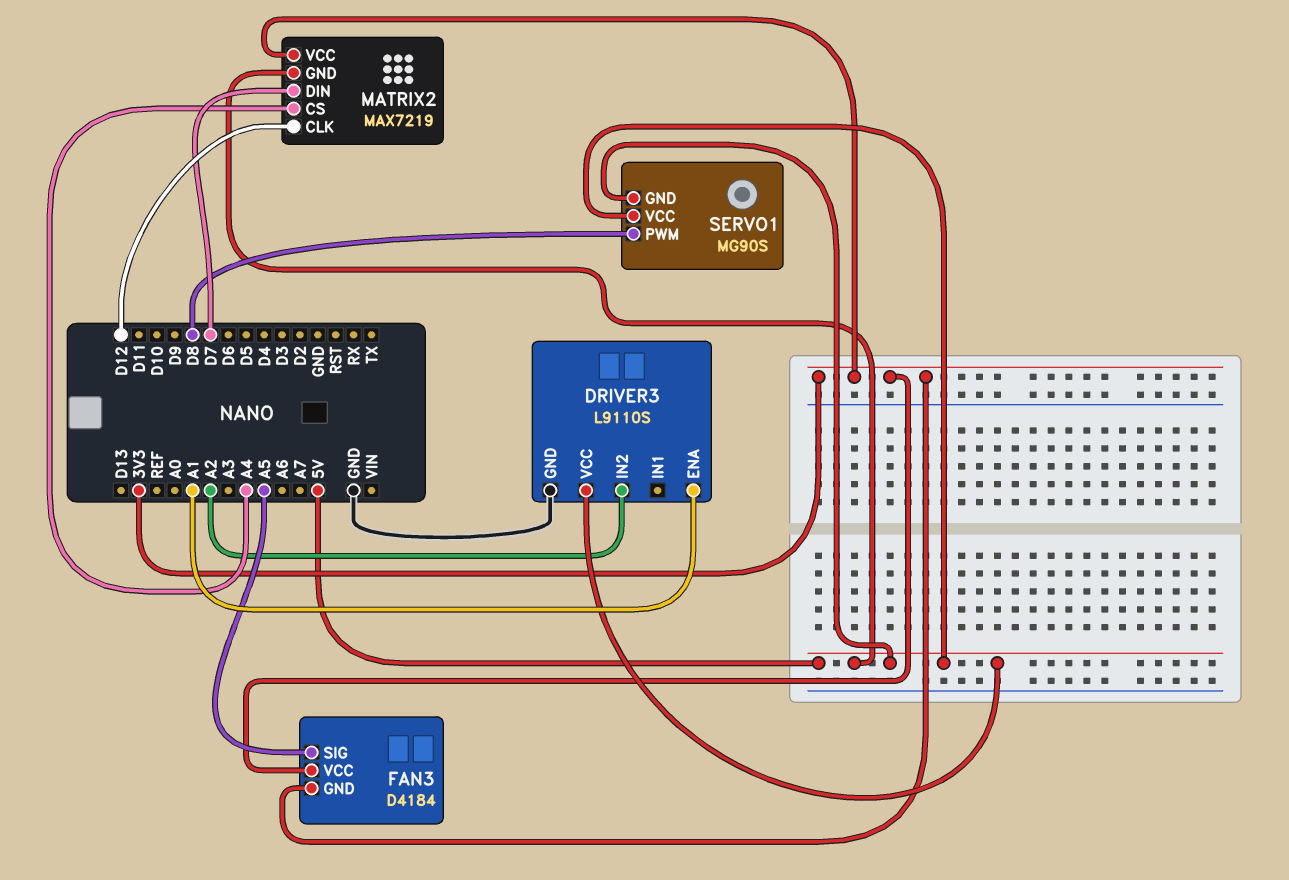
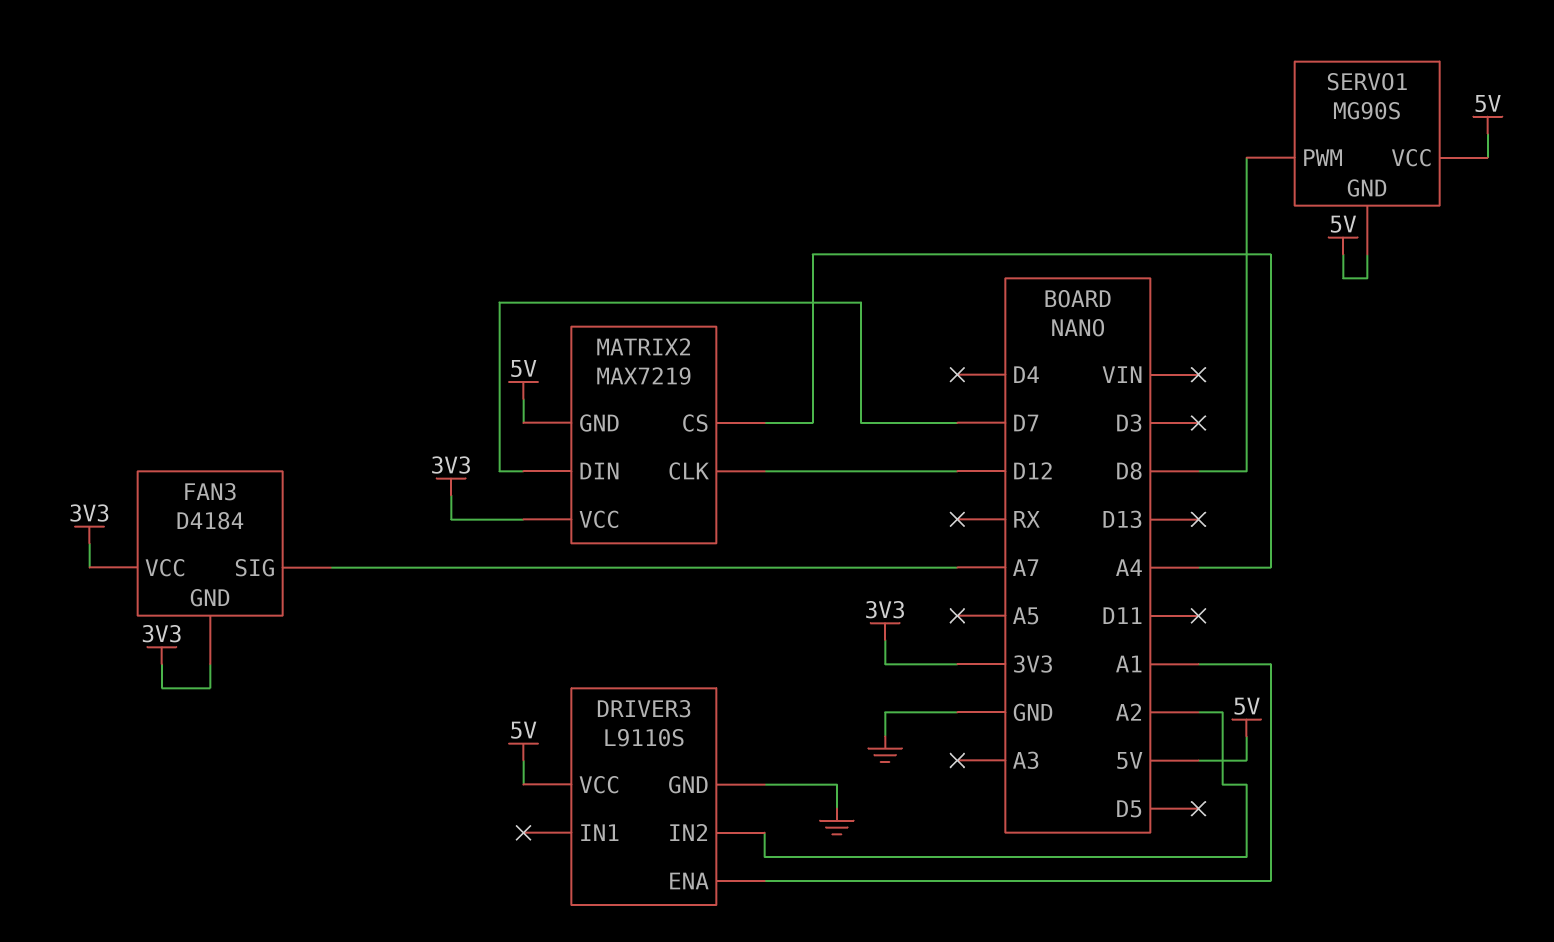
FAN3 pin SIG: A5 -> A7

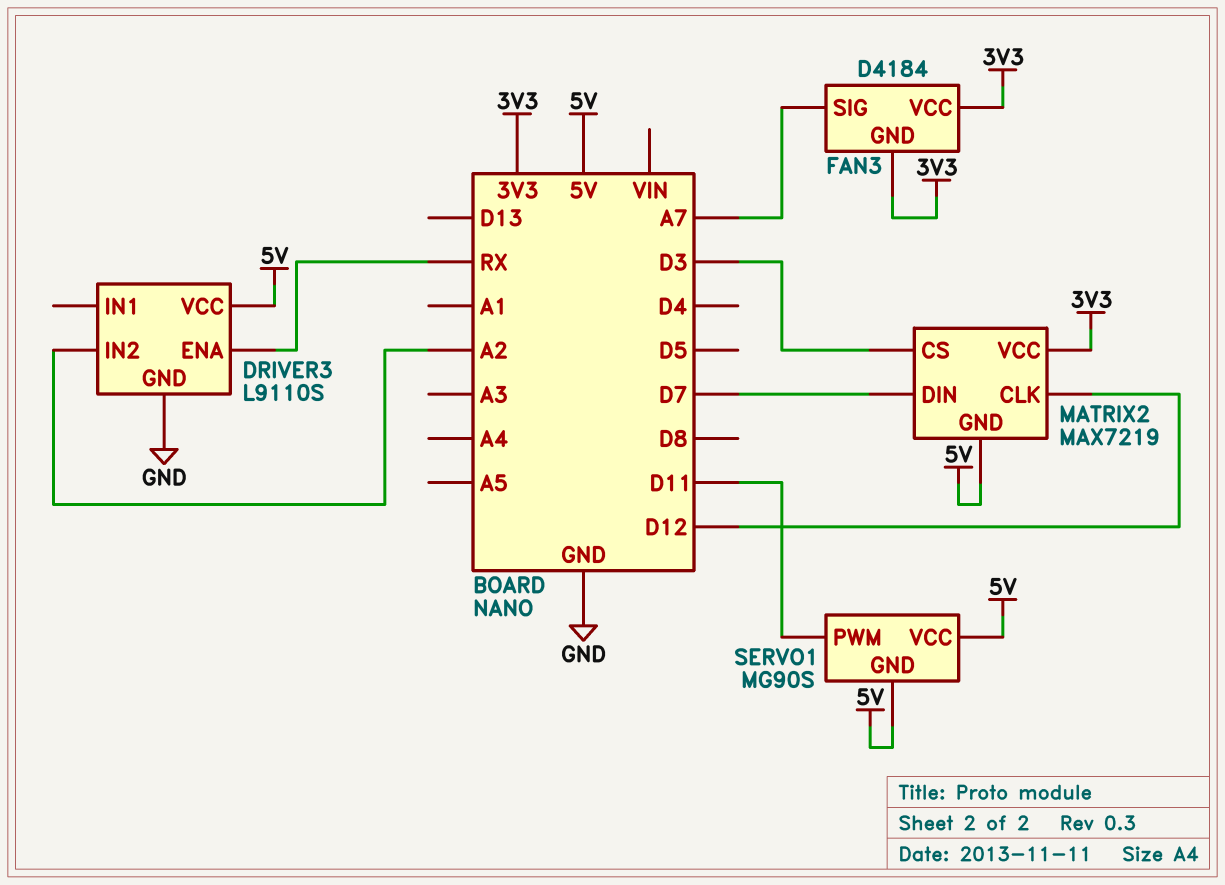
DRIVER3 pin ENA: A1 -> RX
MATRIX2 pin CS: A4 -> D3
SERVO1 pin PWM: D8 -> D11

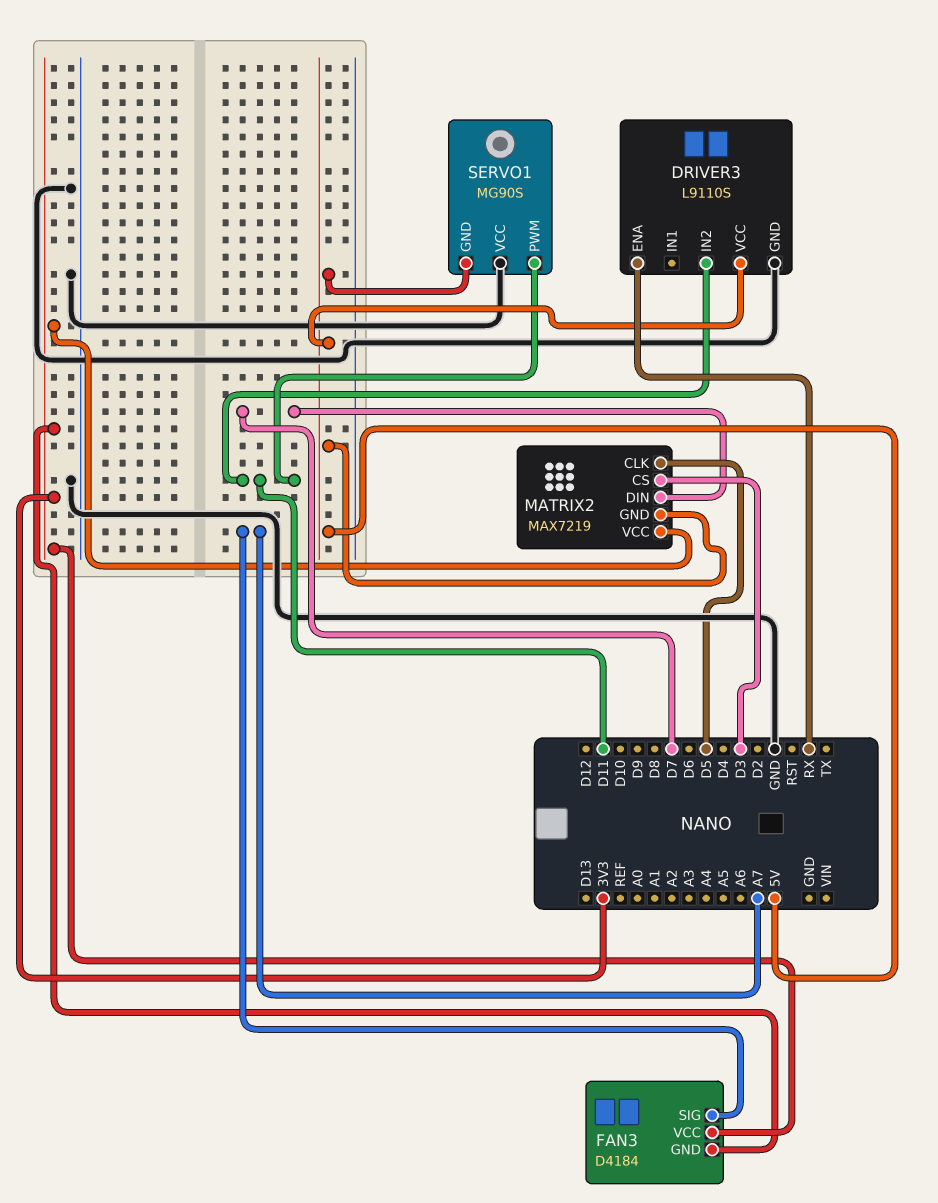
DRIVER3 pin IN2: A2 -> D11
MATRIX2 pin CLK: D12 -> D5
SERVO1 pin VCC: 5V -> GND

